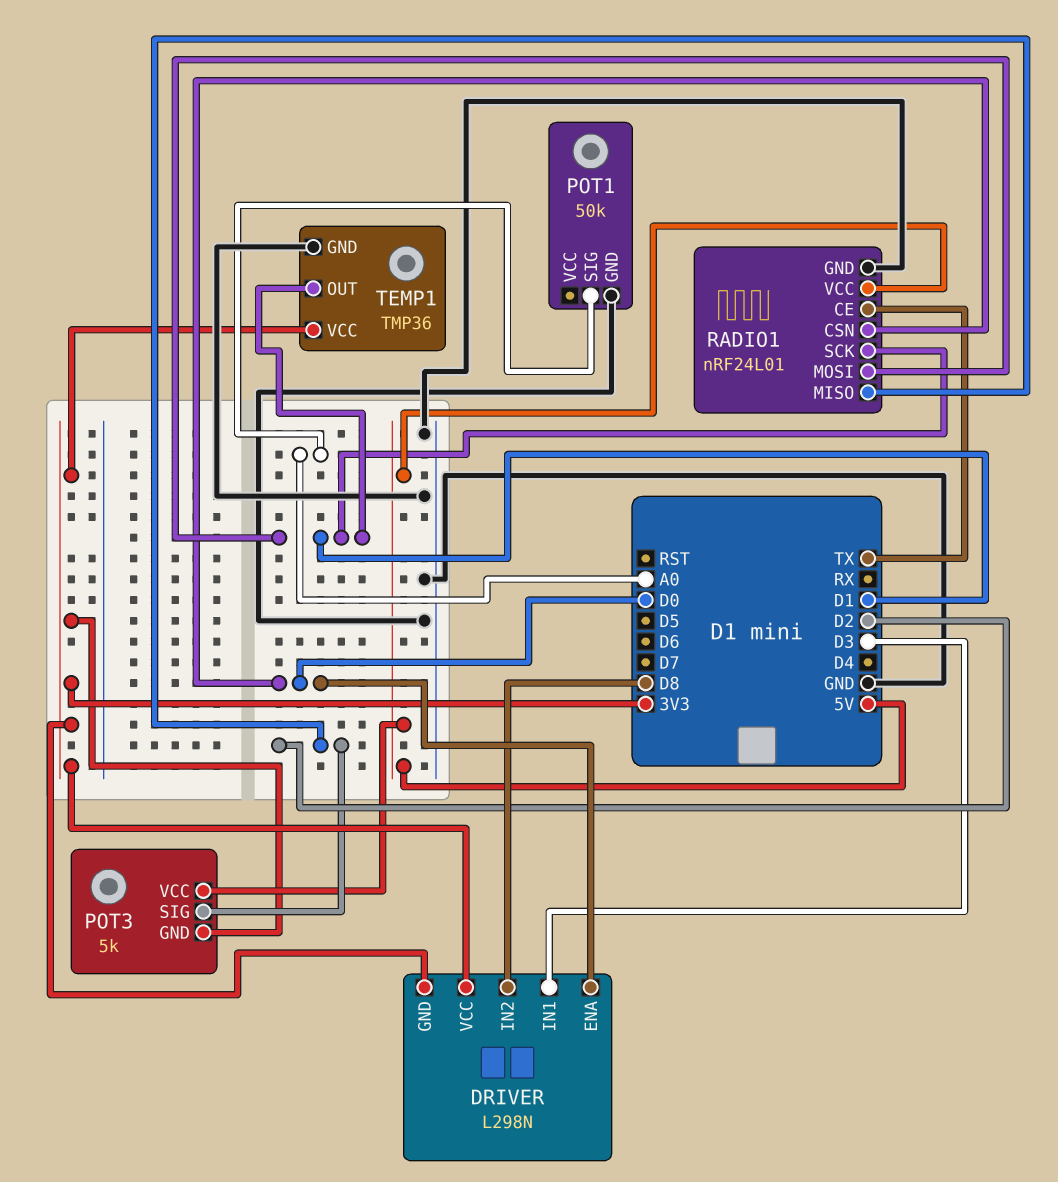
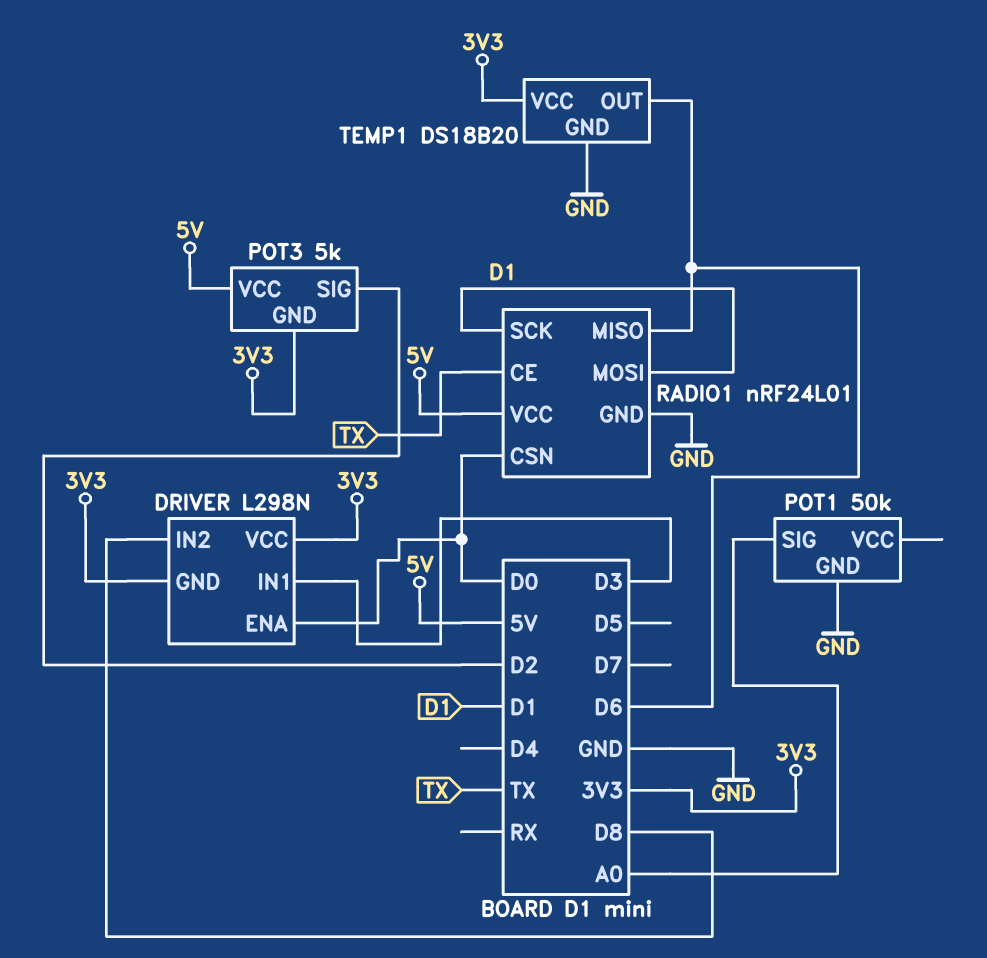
RADIO1 pin MISO: D2 -> D6
TEMP1: TMP36 -> DS18B20
TEMP1 pin OUT: D1 -> D6

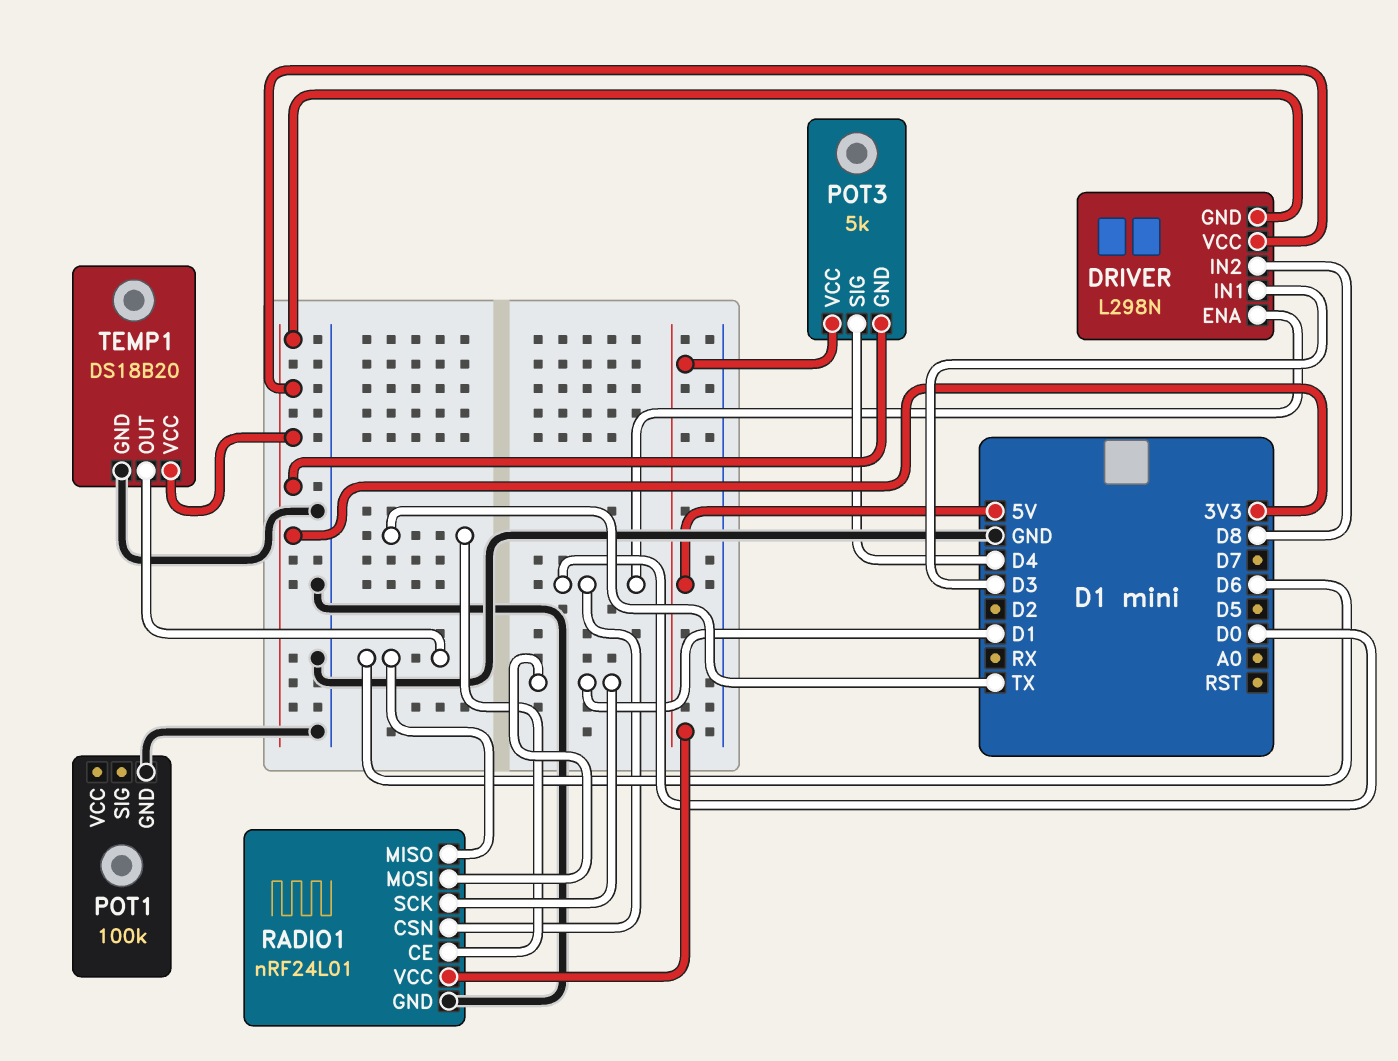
POT1: 50k -> 100k
POT1 pin SIG: A0 -> none
POT3 pin SIG: D2 -> D4

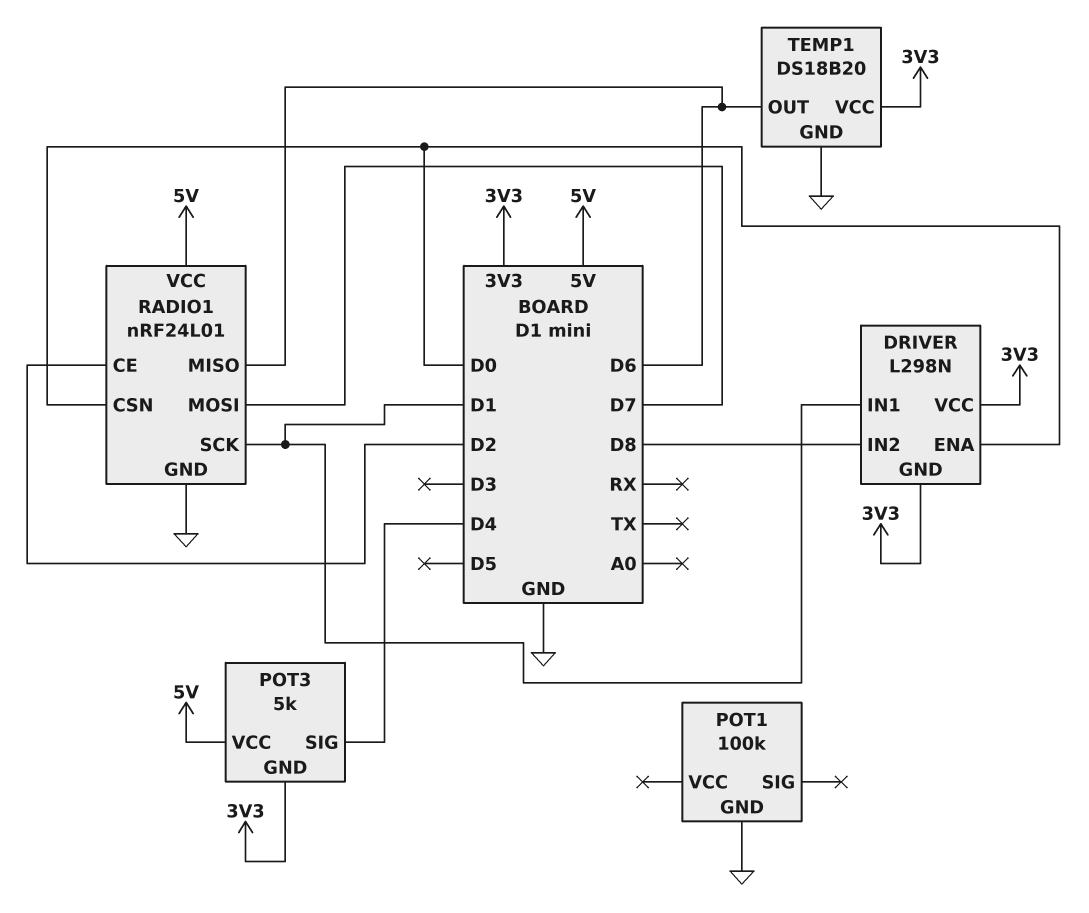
DRIVER pin IN1: D3 -> D1
RADIO1 pin CE: TX -> D2
RADIO1 pin MOSI: D1 -> D7

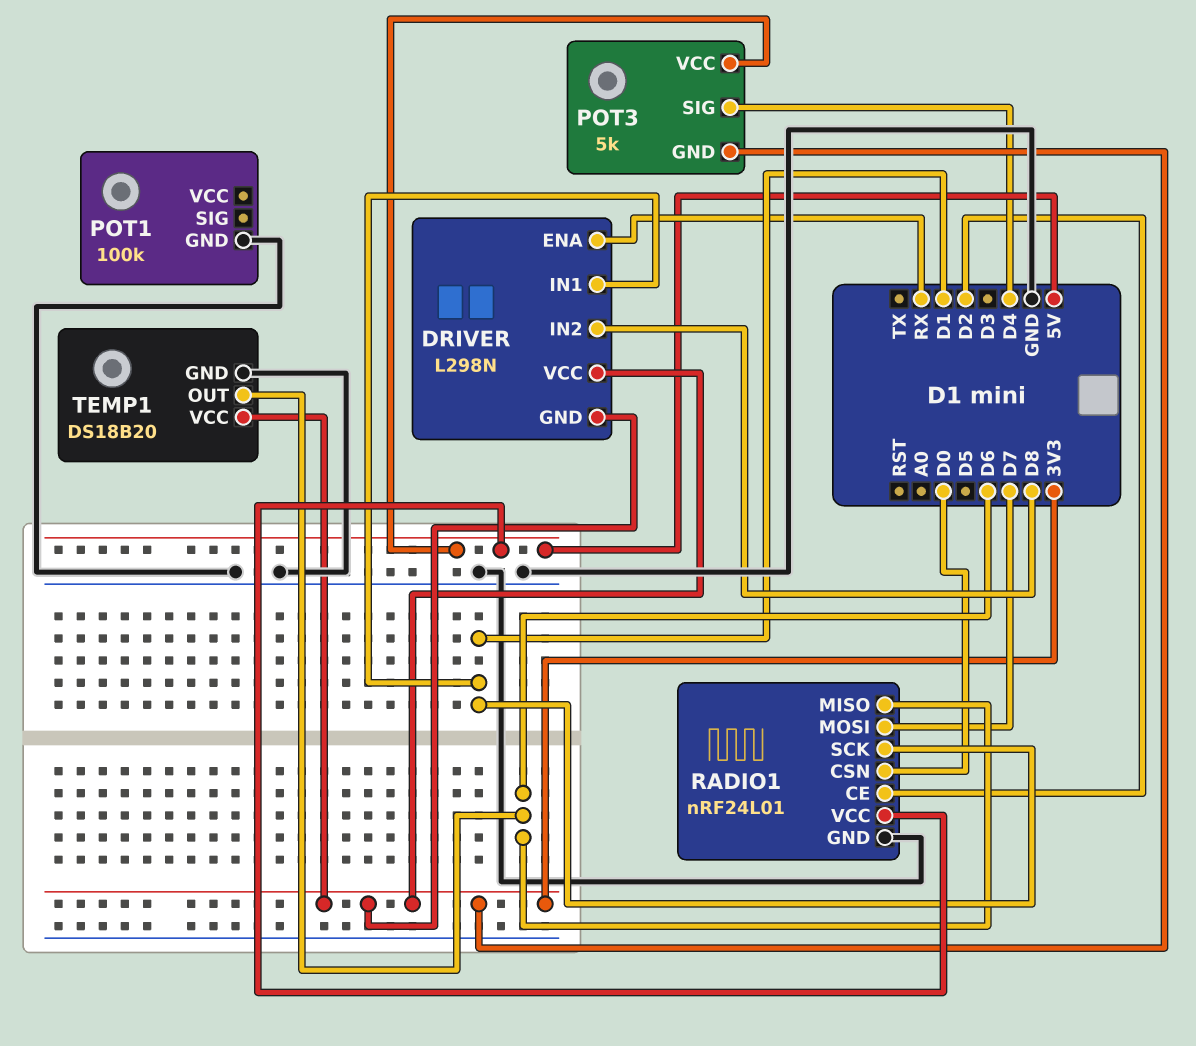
DRIVER pin ENA: D0 -> RX

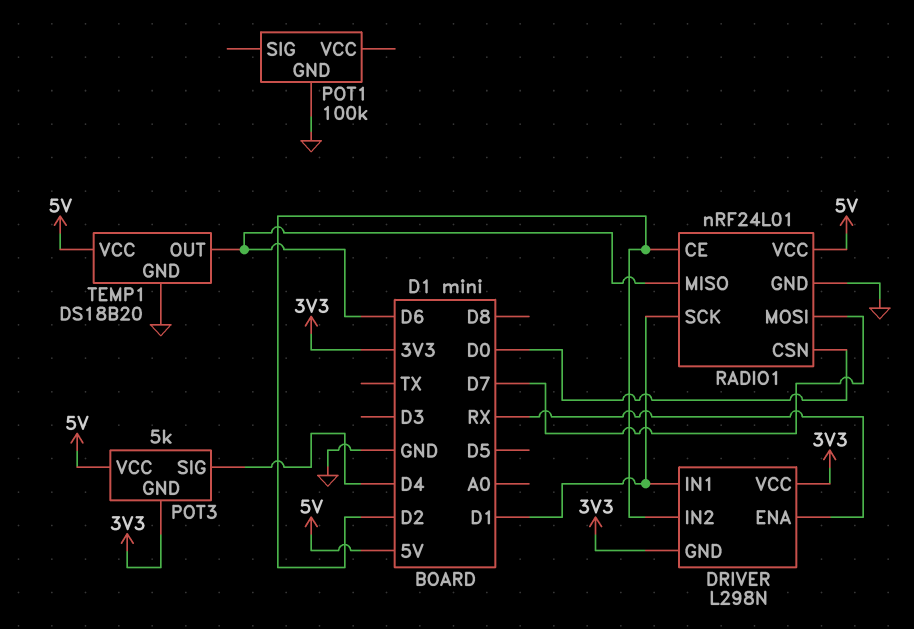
DRIVER pin IN2: D8 -> D2
TEMP1 pin VCC: 3V3 -> 5V

